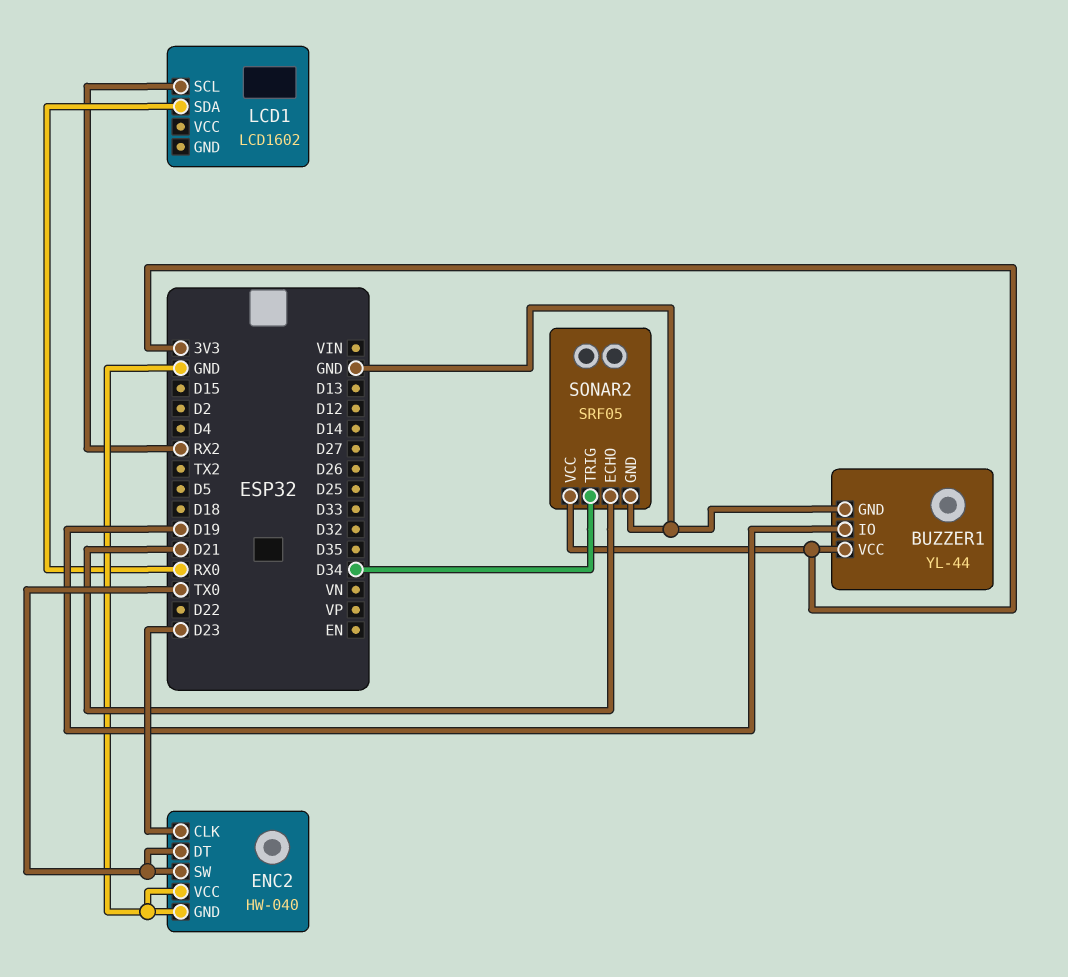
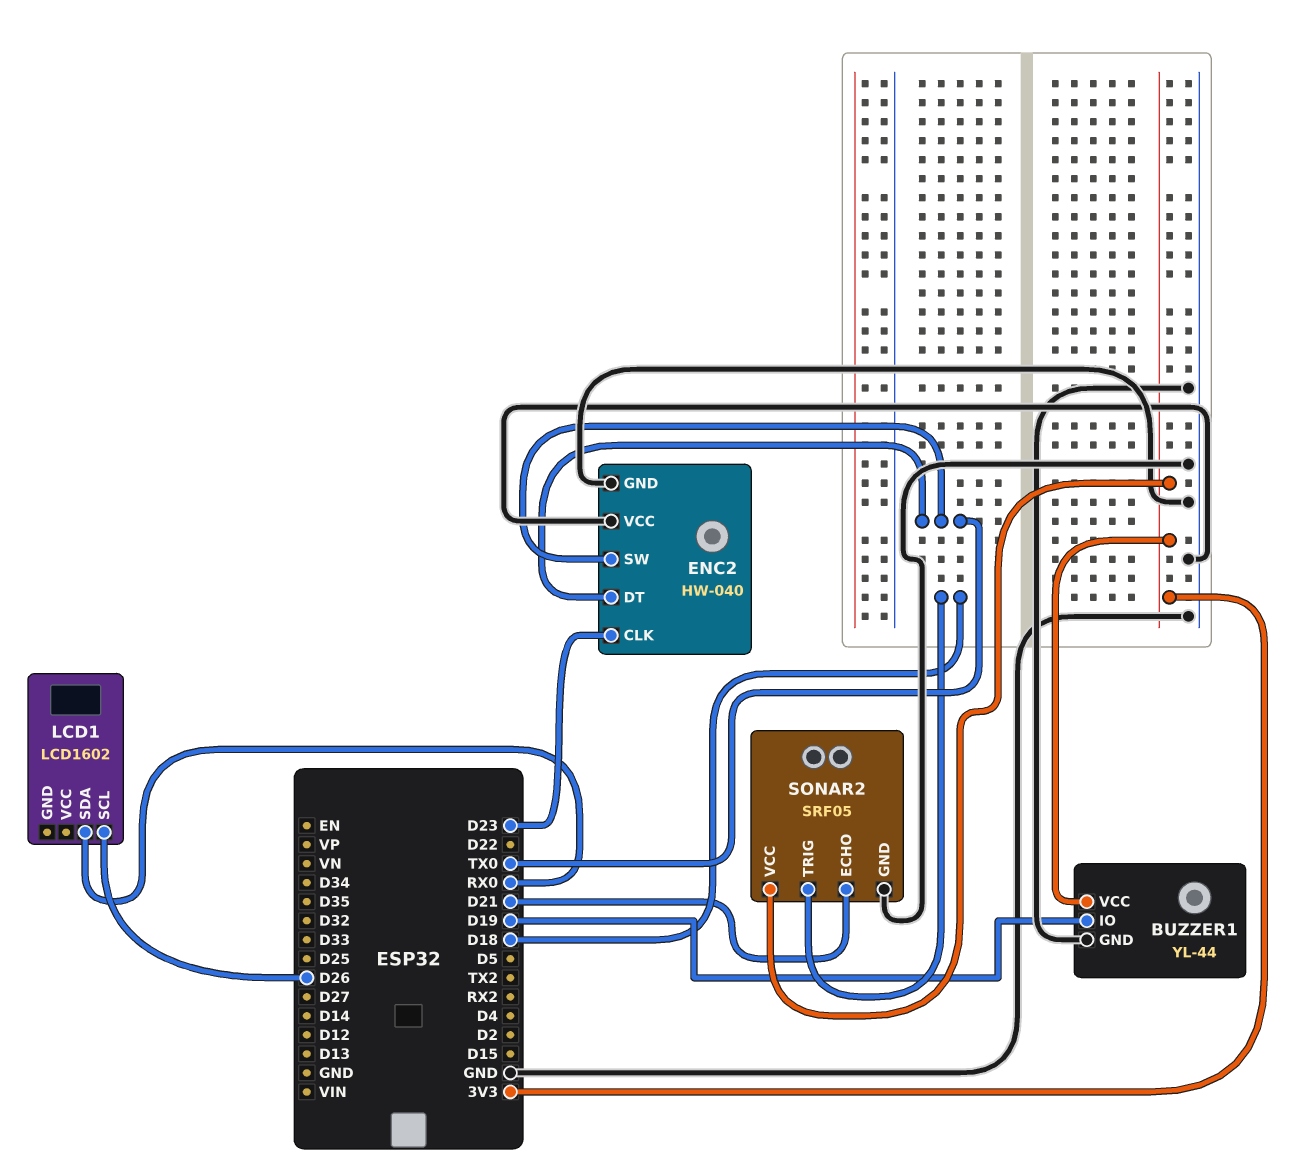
LCD1 pin SCL: RX2 -> D26
SONAR2 pin TRIG: D34 -> D18

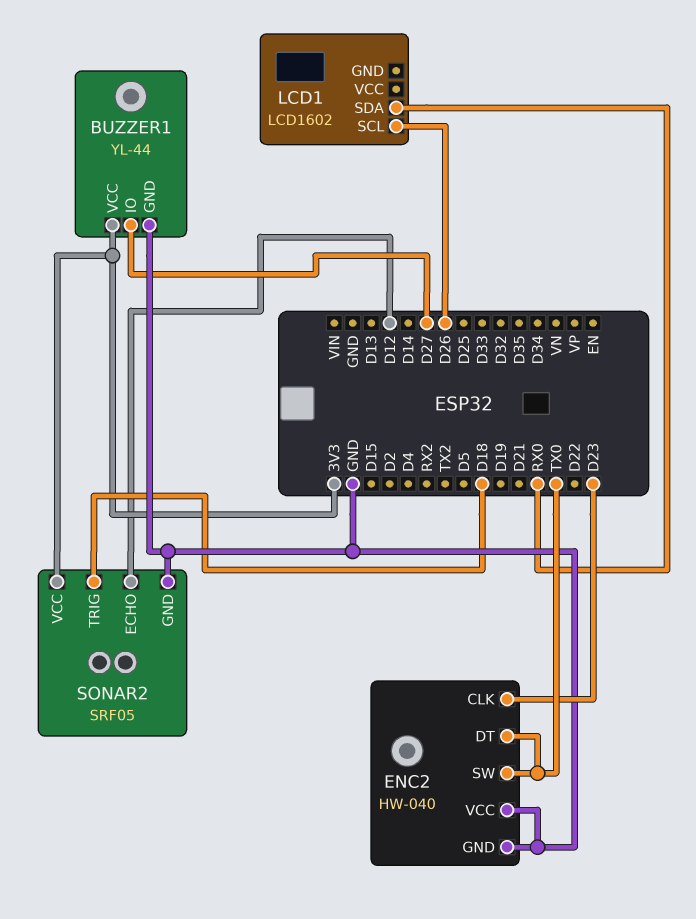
BUZZER1 pin IO: D19 -> D27
SONAR2 pin ECHO: D21 -> D12

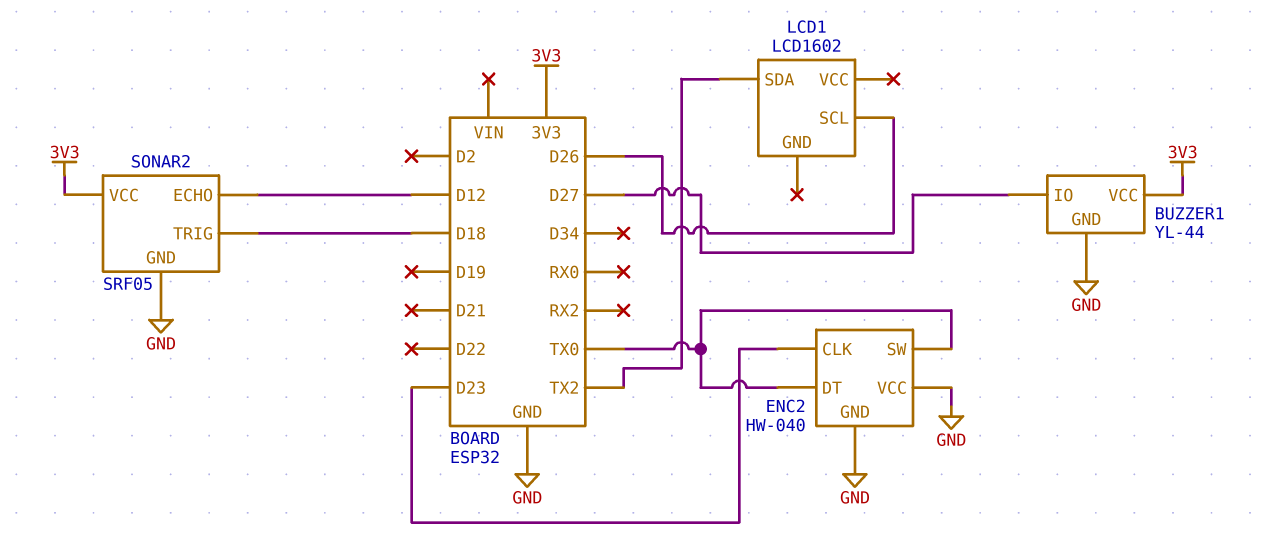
LCD1 pin SDA: RX0 -> TX2

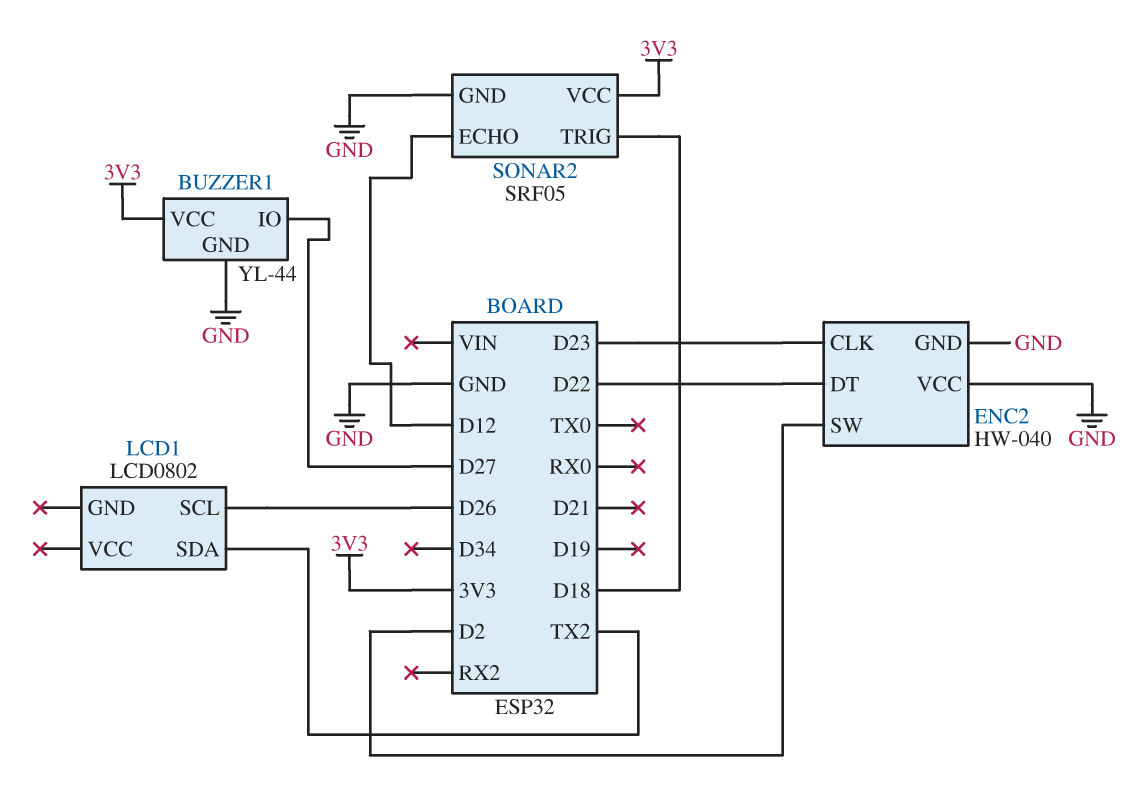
ENC2 pin DT: TX0 -> D22
ENC2 pin SW: TX0 -> D2
LCD1: LCD1602 -> LCD0802

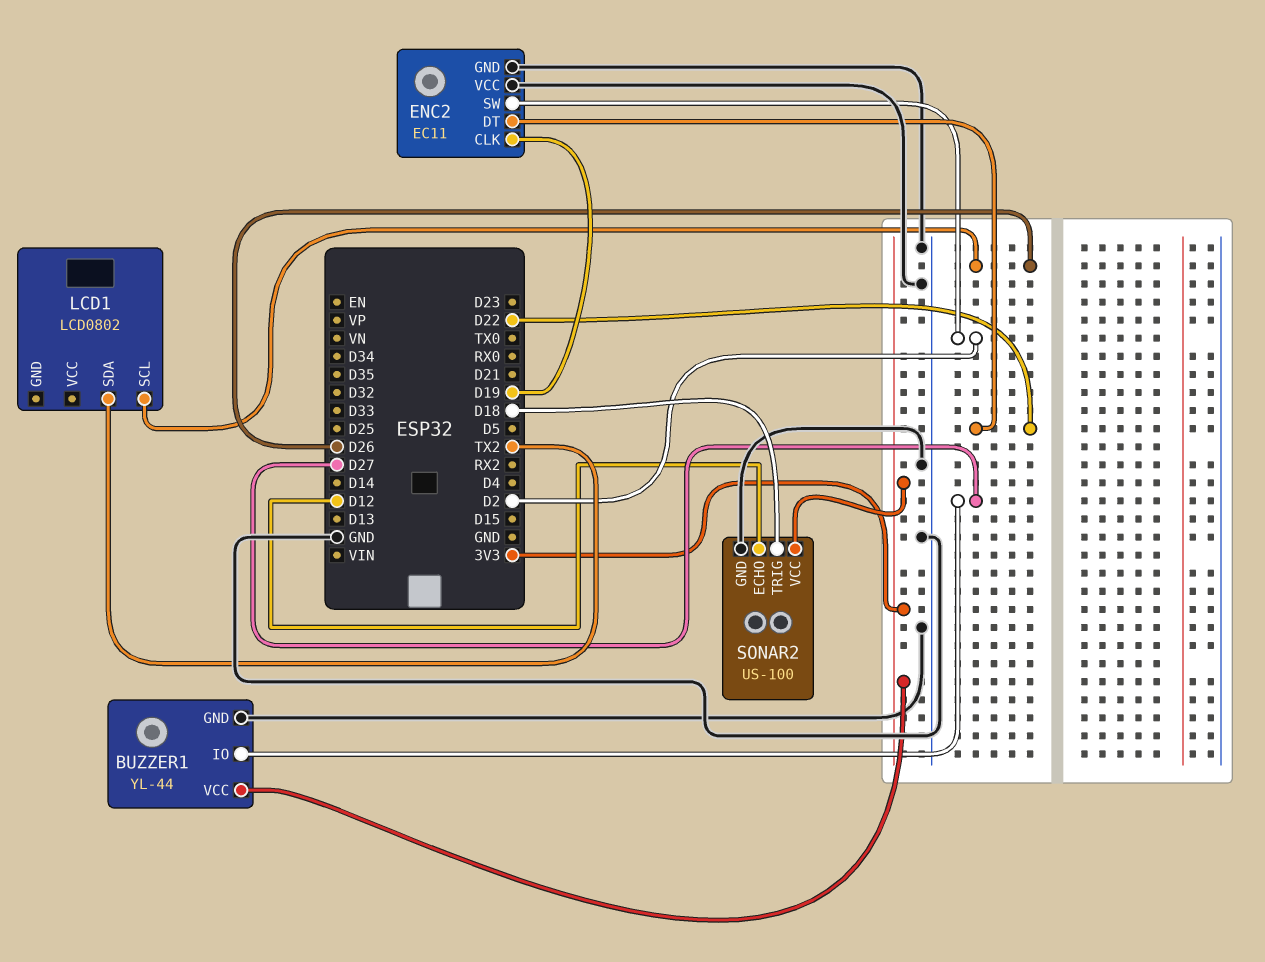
ENC2: HW-040 -> EC11
ENC2 pin CLK: D23 -> D19
SONAR2: SRF05 -> US-100

